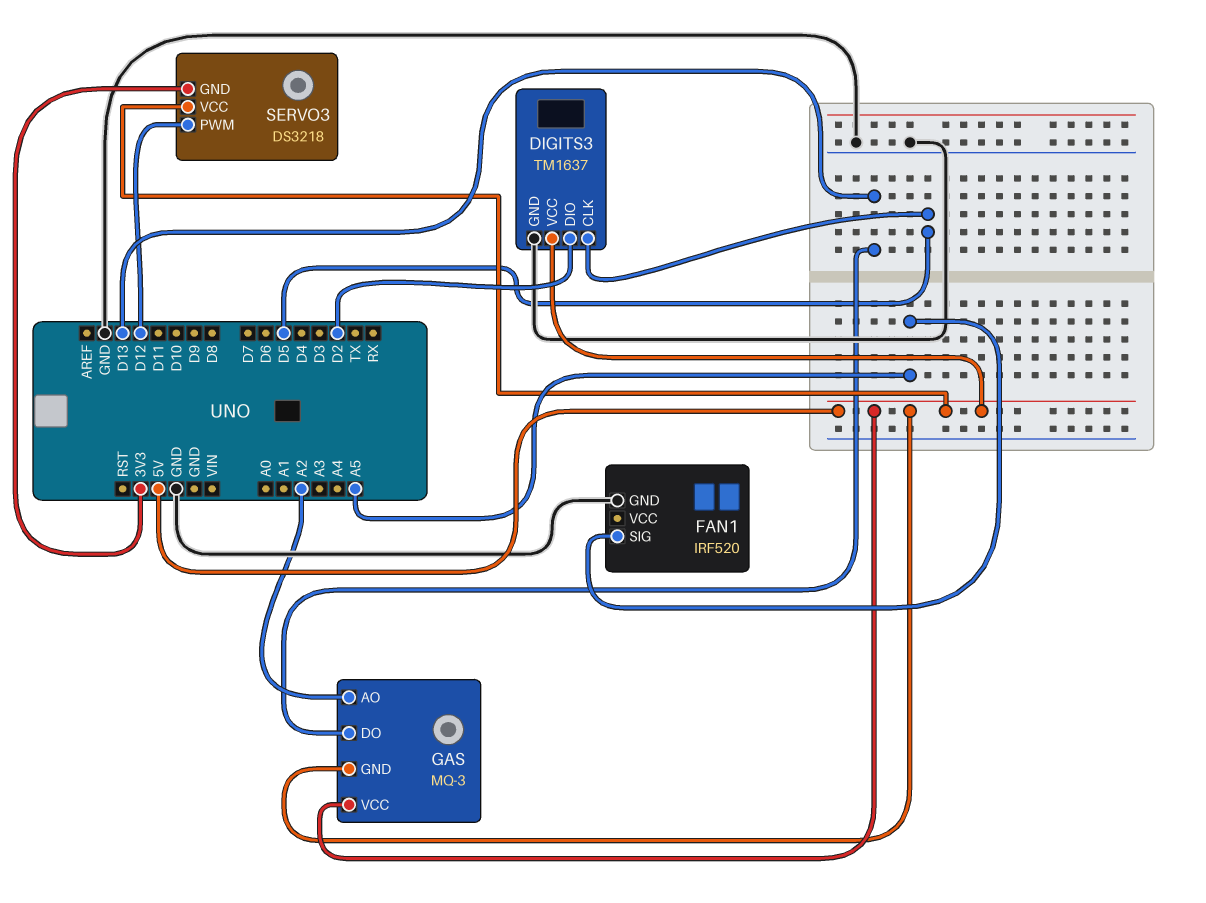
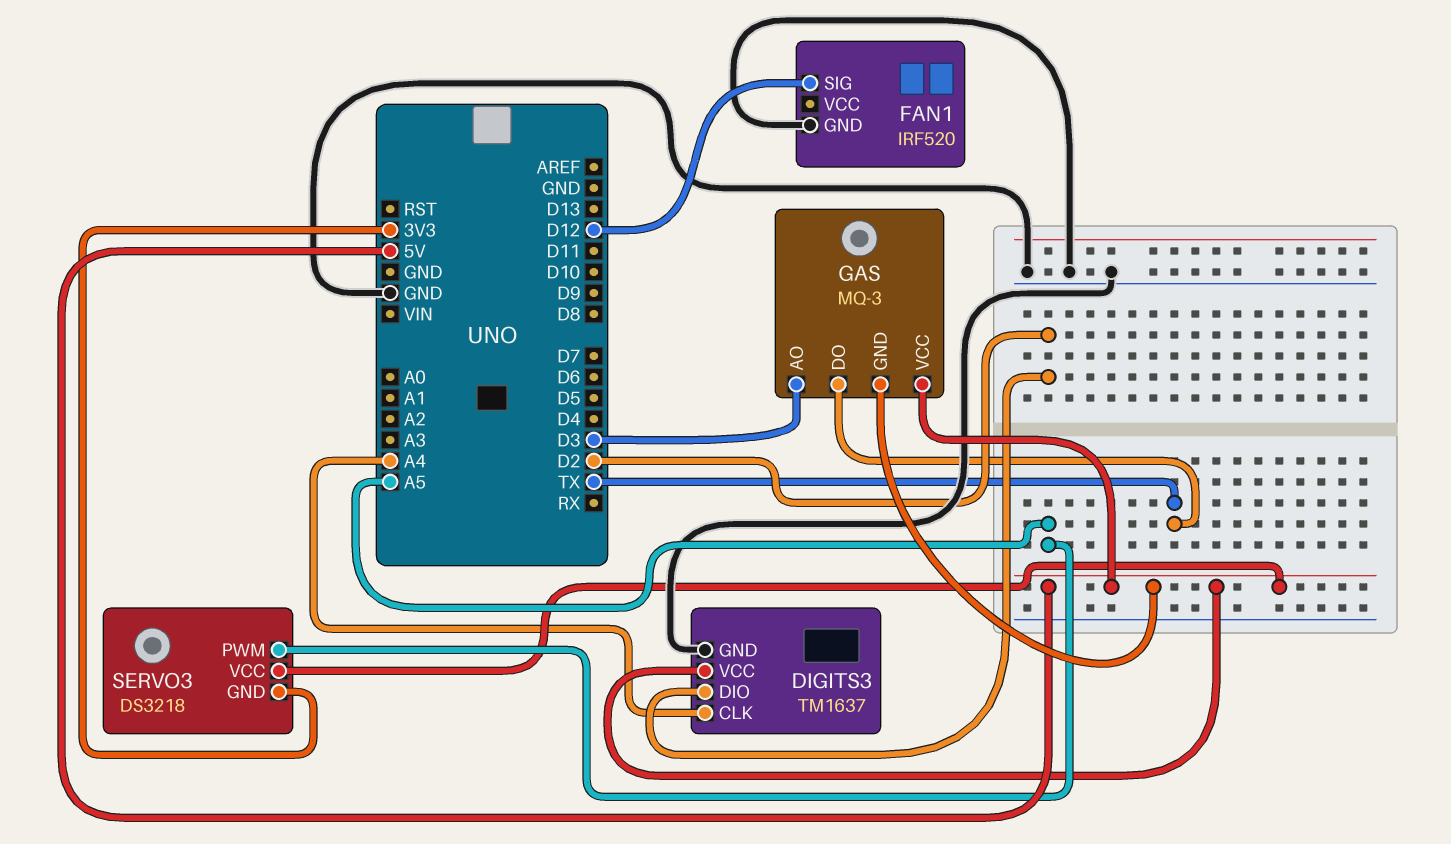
DIGITS3 pin CLK: D5 -> A4
FAN1 pin SIG: A5 -> D12
GAS pin AO: A2 -> D3
GAS pin DO: D13 -> TX
SERVO3 pin PWM: D12 -> A5

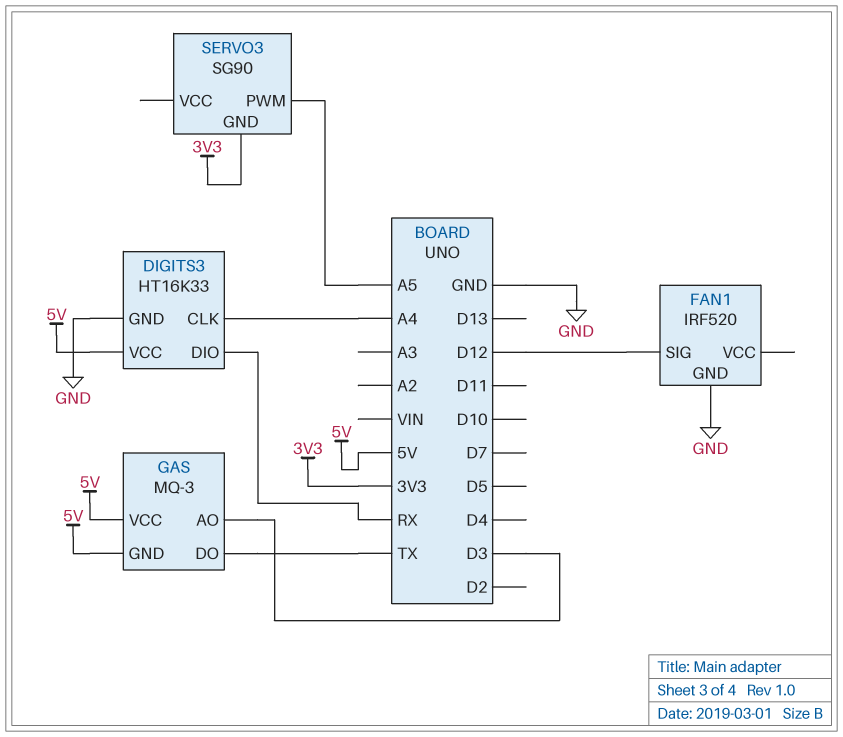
DIGITS3: TM1637 -> HT16K33
DIGITS3 pin DIO: D2 -> RX
SERVO3: DS3218 -> SG90
SERVO3 pin VCC: 5V -> none

